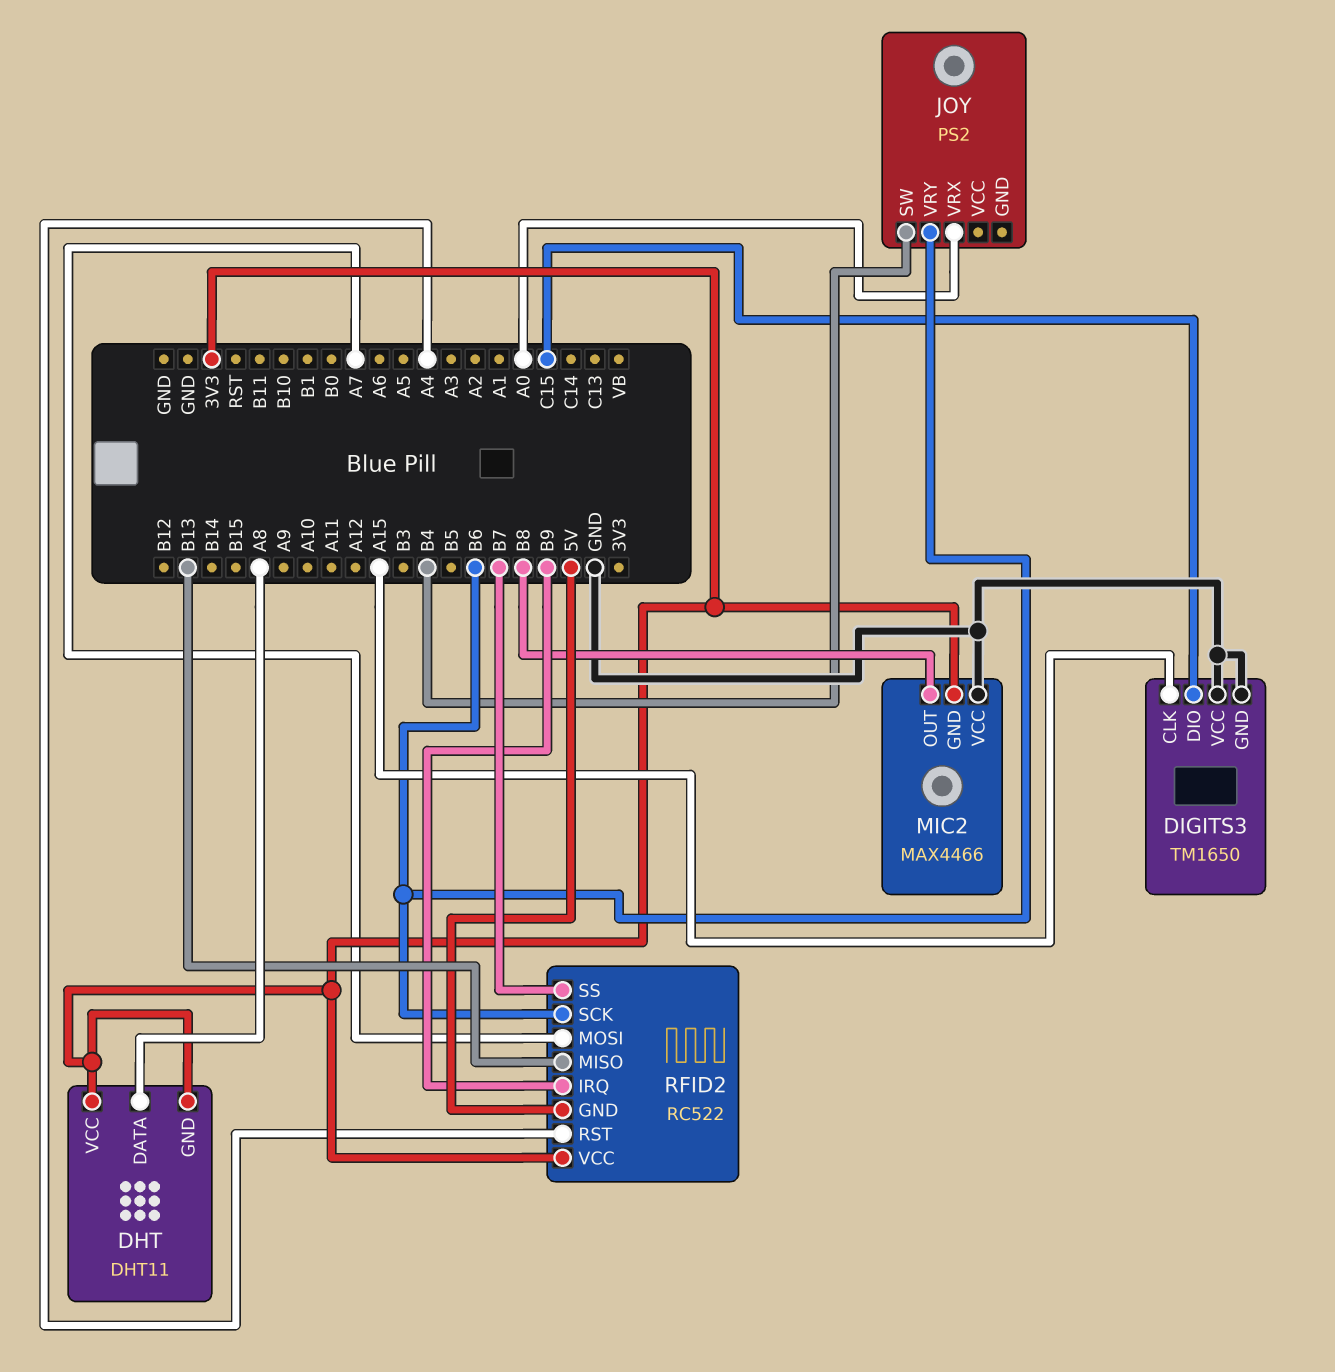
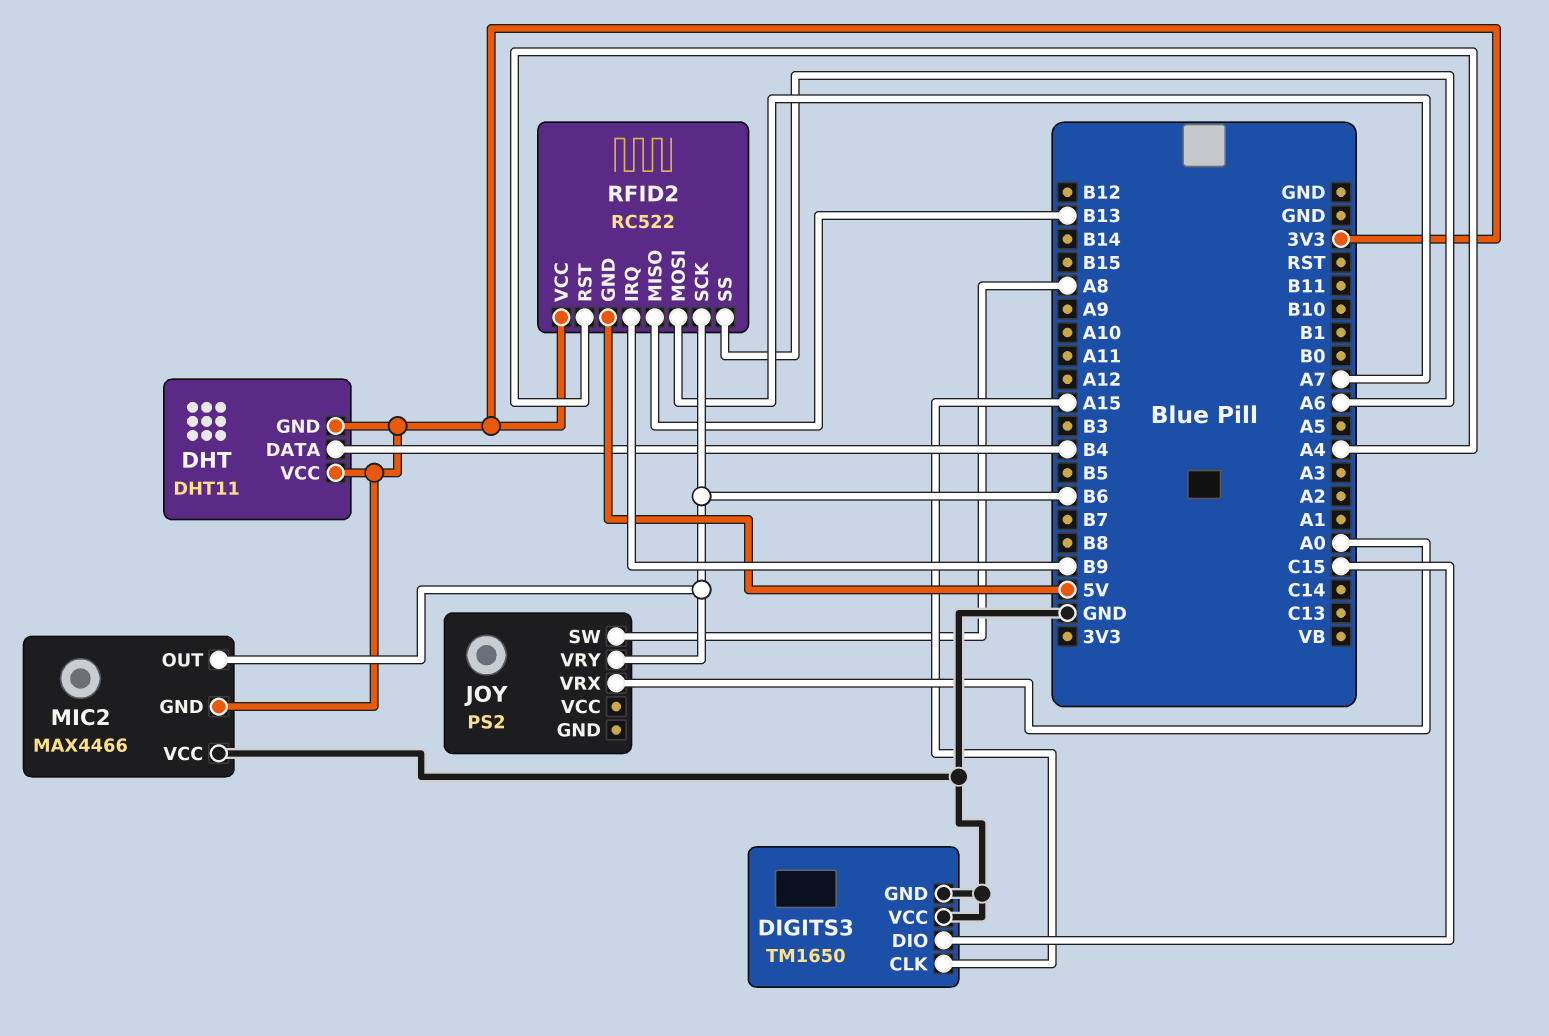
DHT pin DATA: A8 -> B4
JOY pin SW: B4 -> A8
MIC2 pin OUT: B8 -> B6
RFID2 pin SS: B7 -> A6

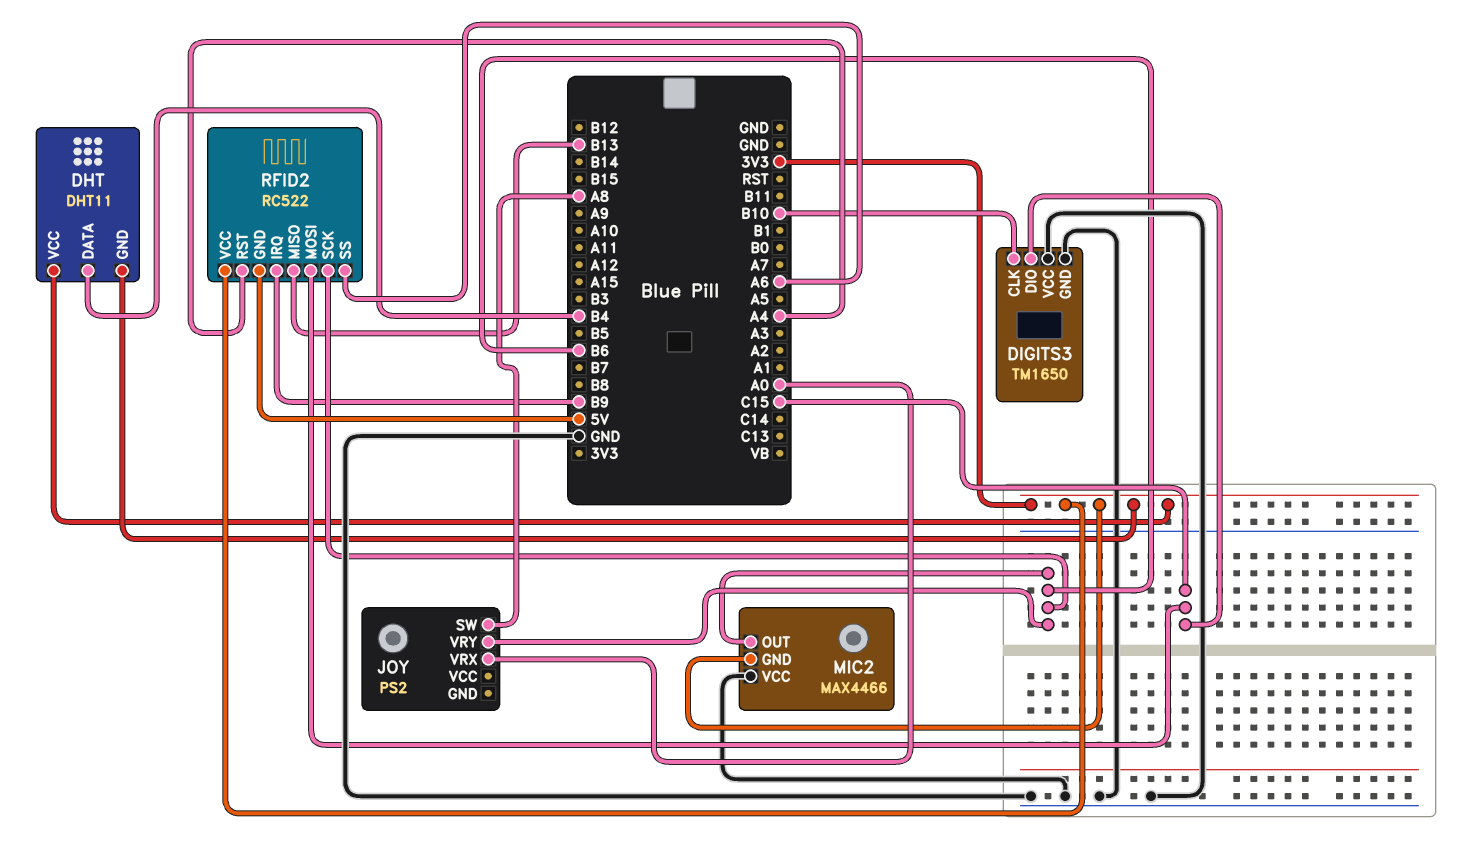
DIGITS3 pin CLK: A15 -> B10
RFID2 pin MOSI: A7 -> C15

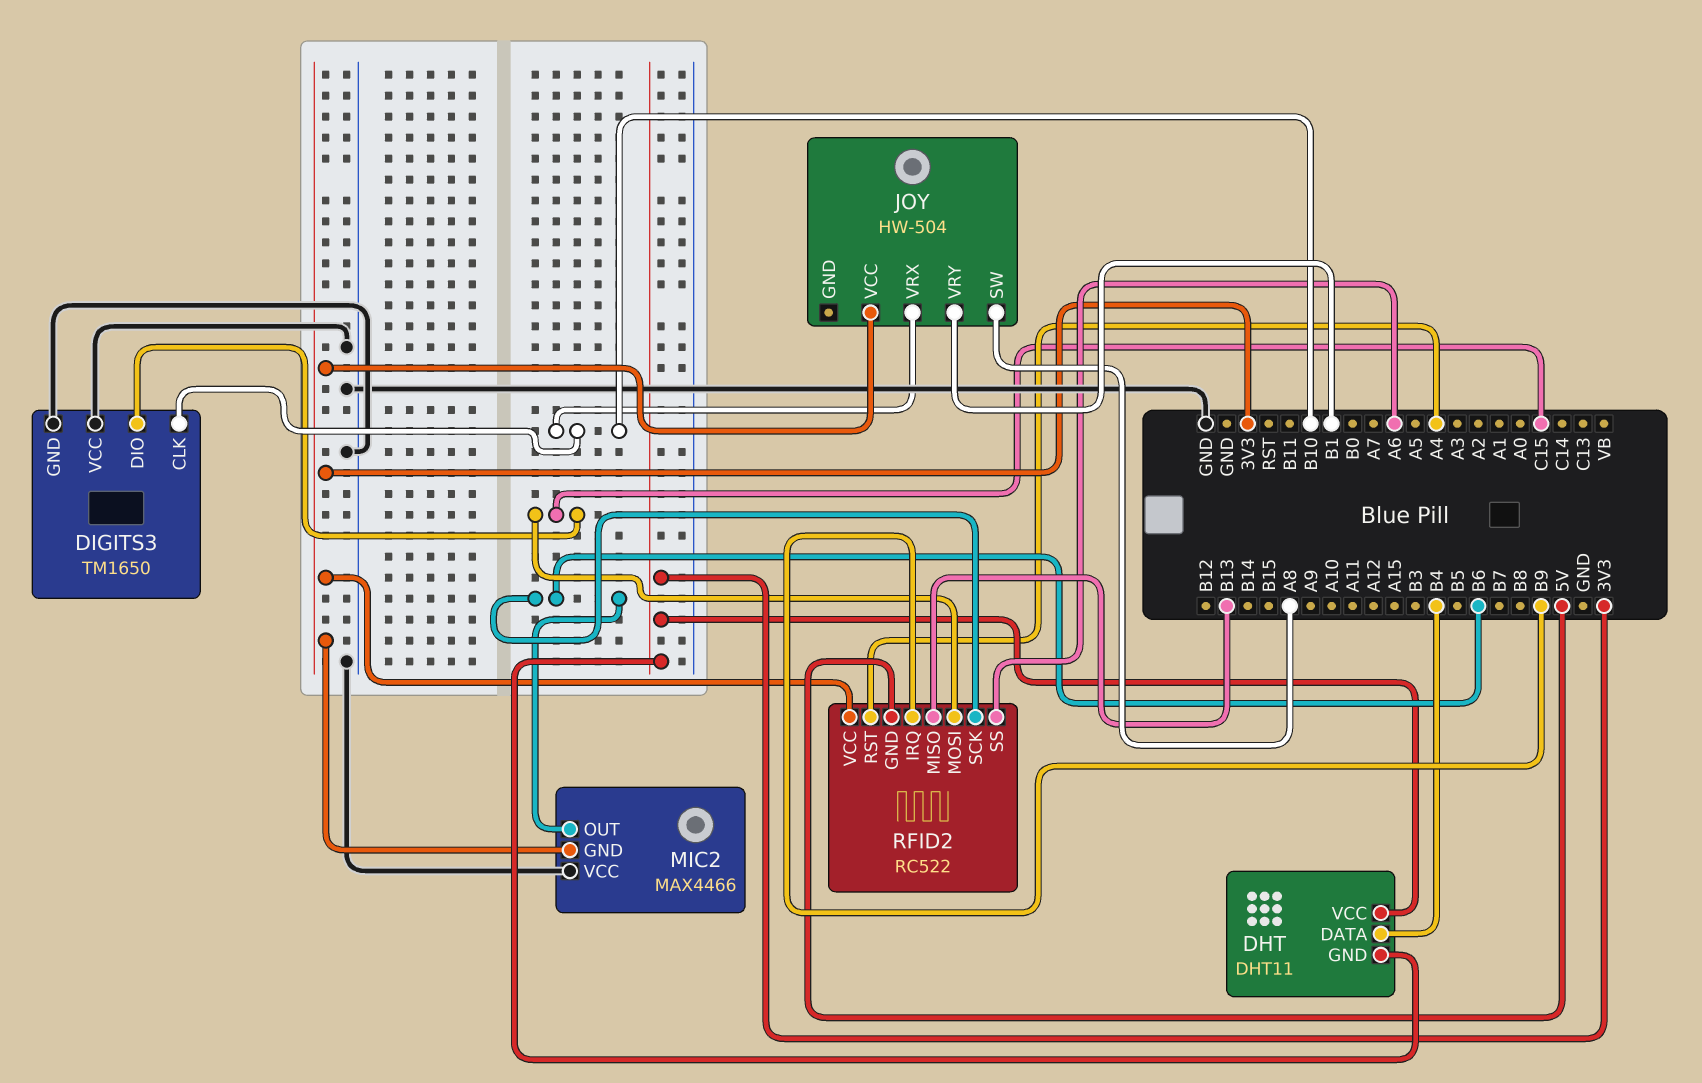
JOY: PS2 -> HW-504
JOY pin VCC: none -> 3V3
JOY pin VRX: A0 -> B10
JOY pin VRY: B6 -> B1

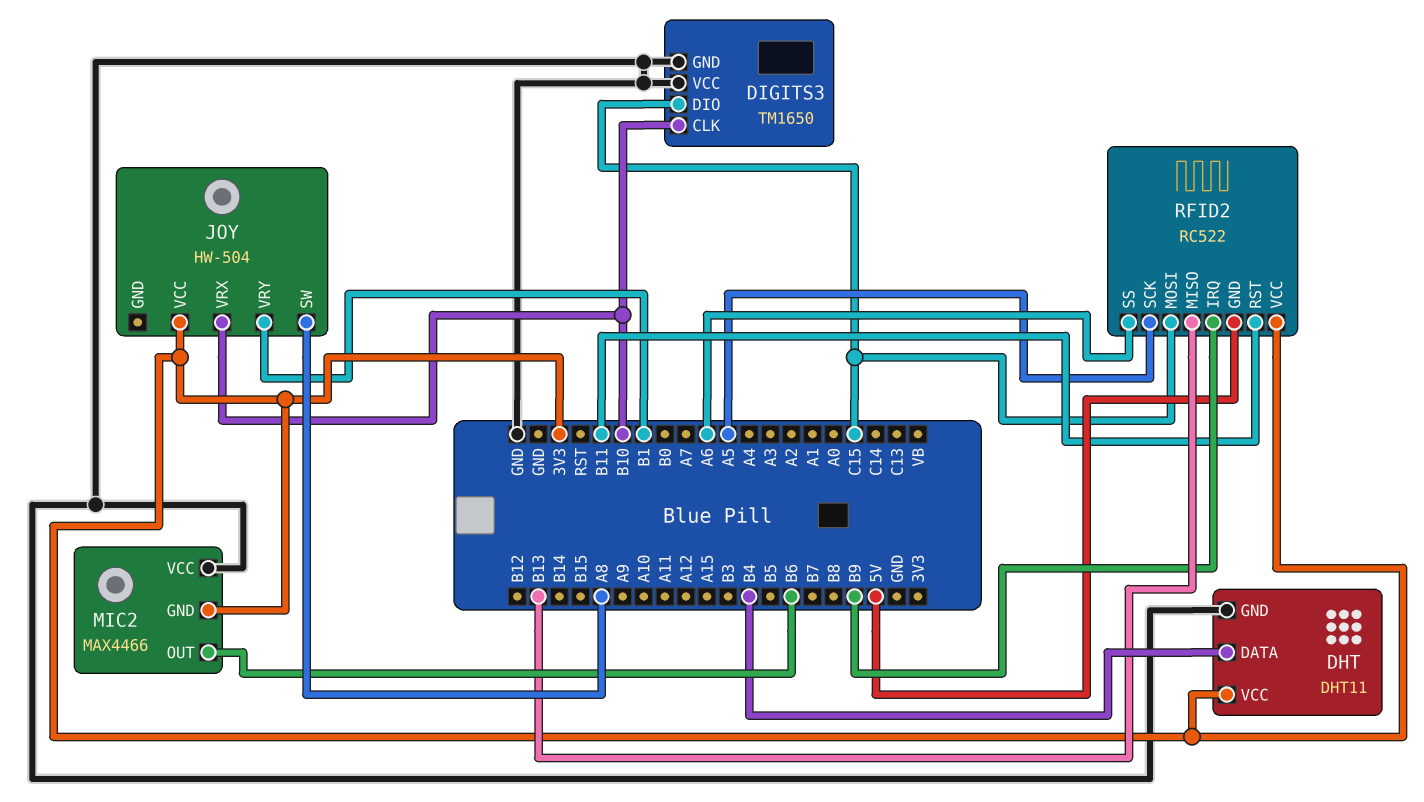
DHT pin GND: 3V3 -> GND
RFID2 pin RST: A4 -> B11
RFID2 pin SCK: B6 -> A5

